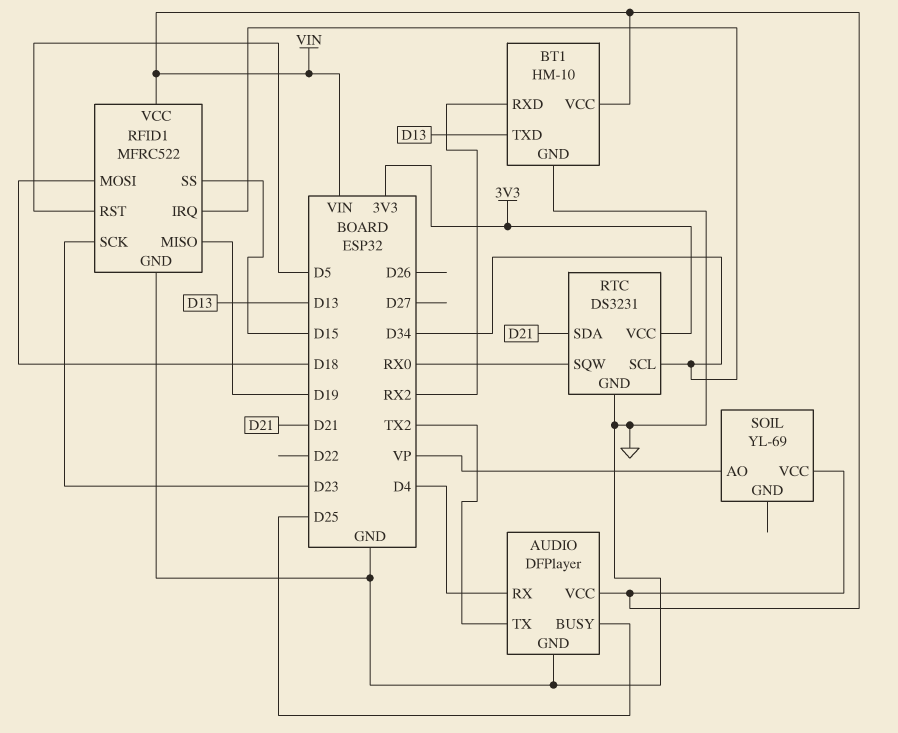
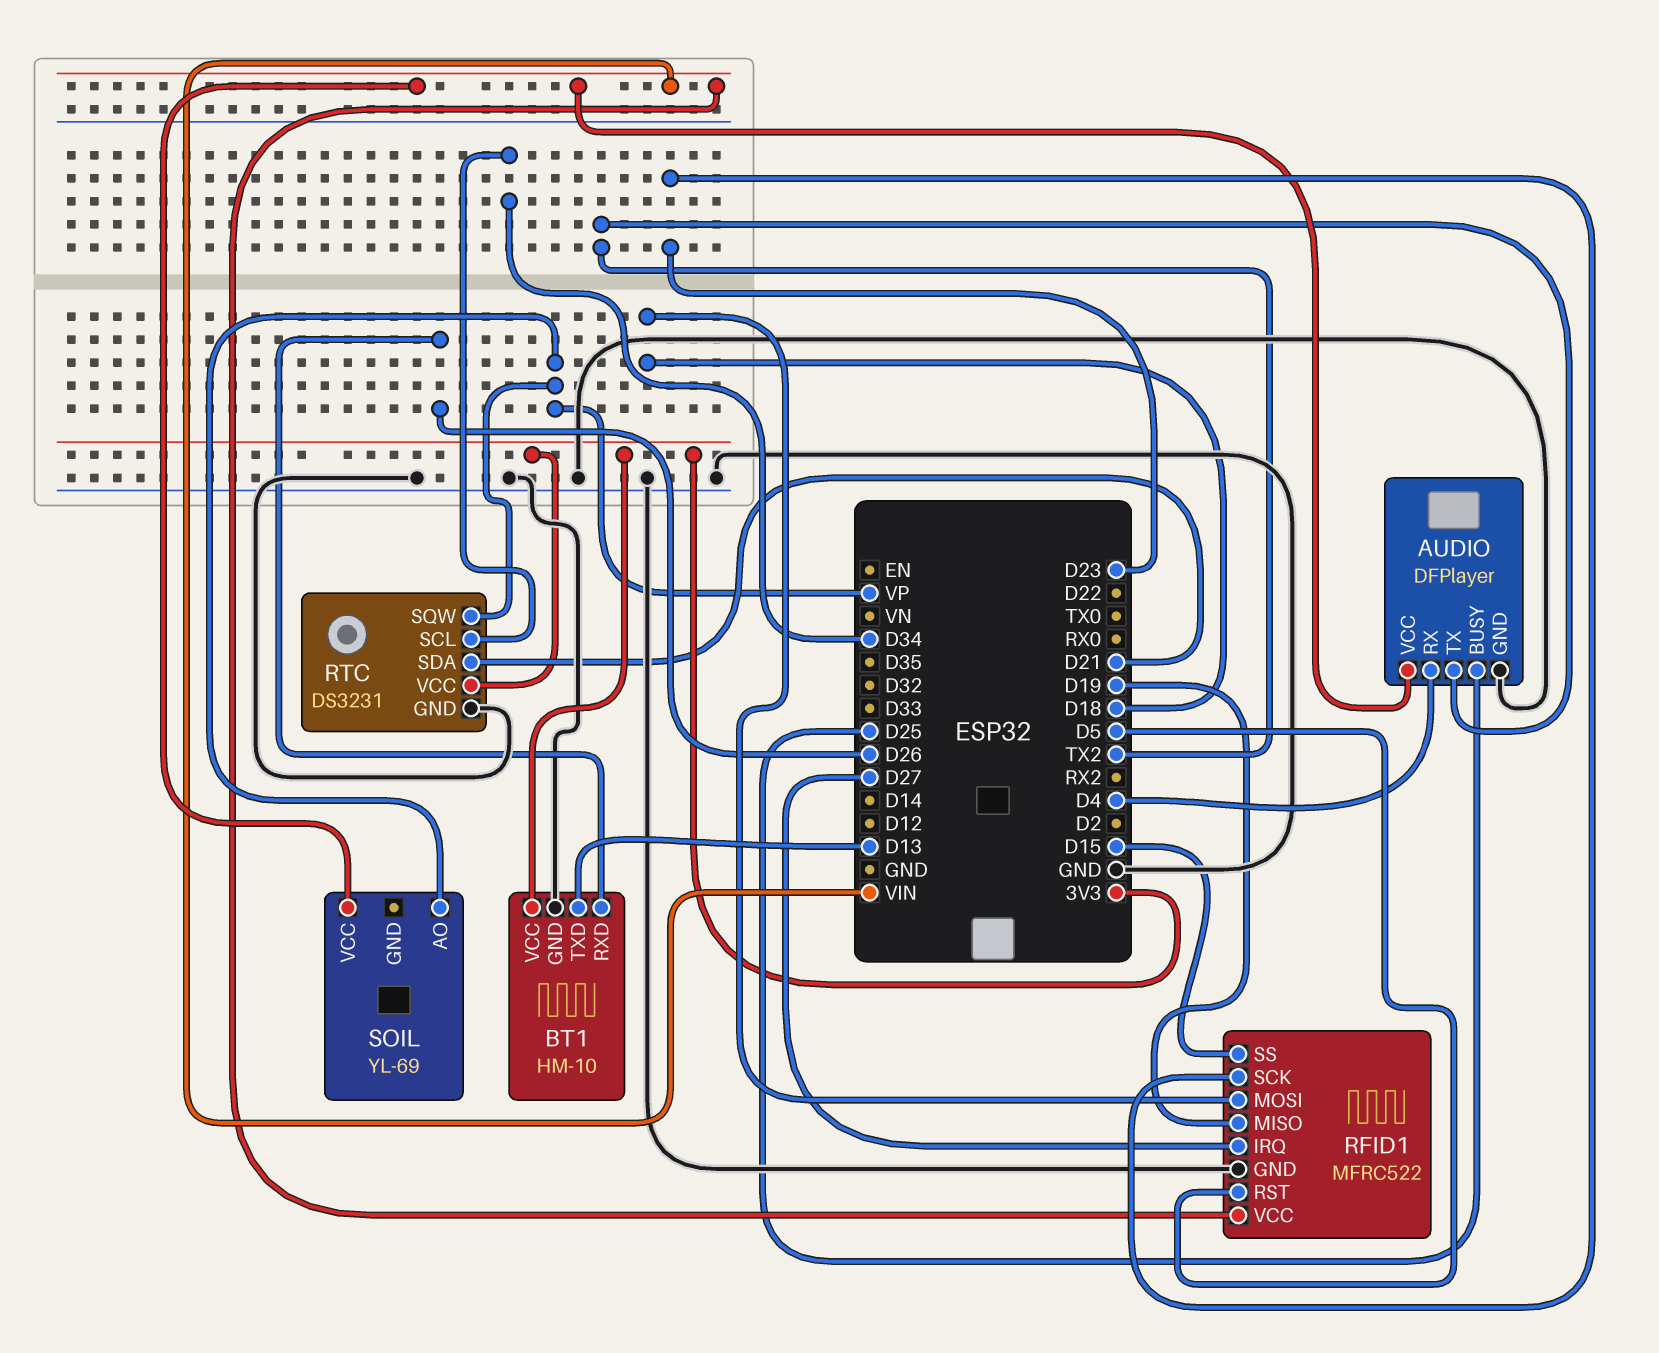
BT1 pin RXD: RX2 -> D26
BT1 pin VCC: VIN -> 3V3
RFID1 pin IRQ: D34 -> D27
RTC pin SQW: RX0 -> VP

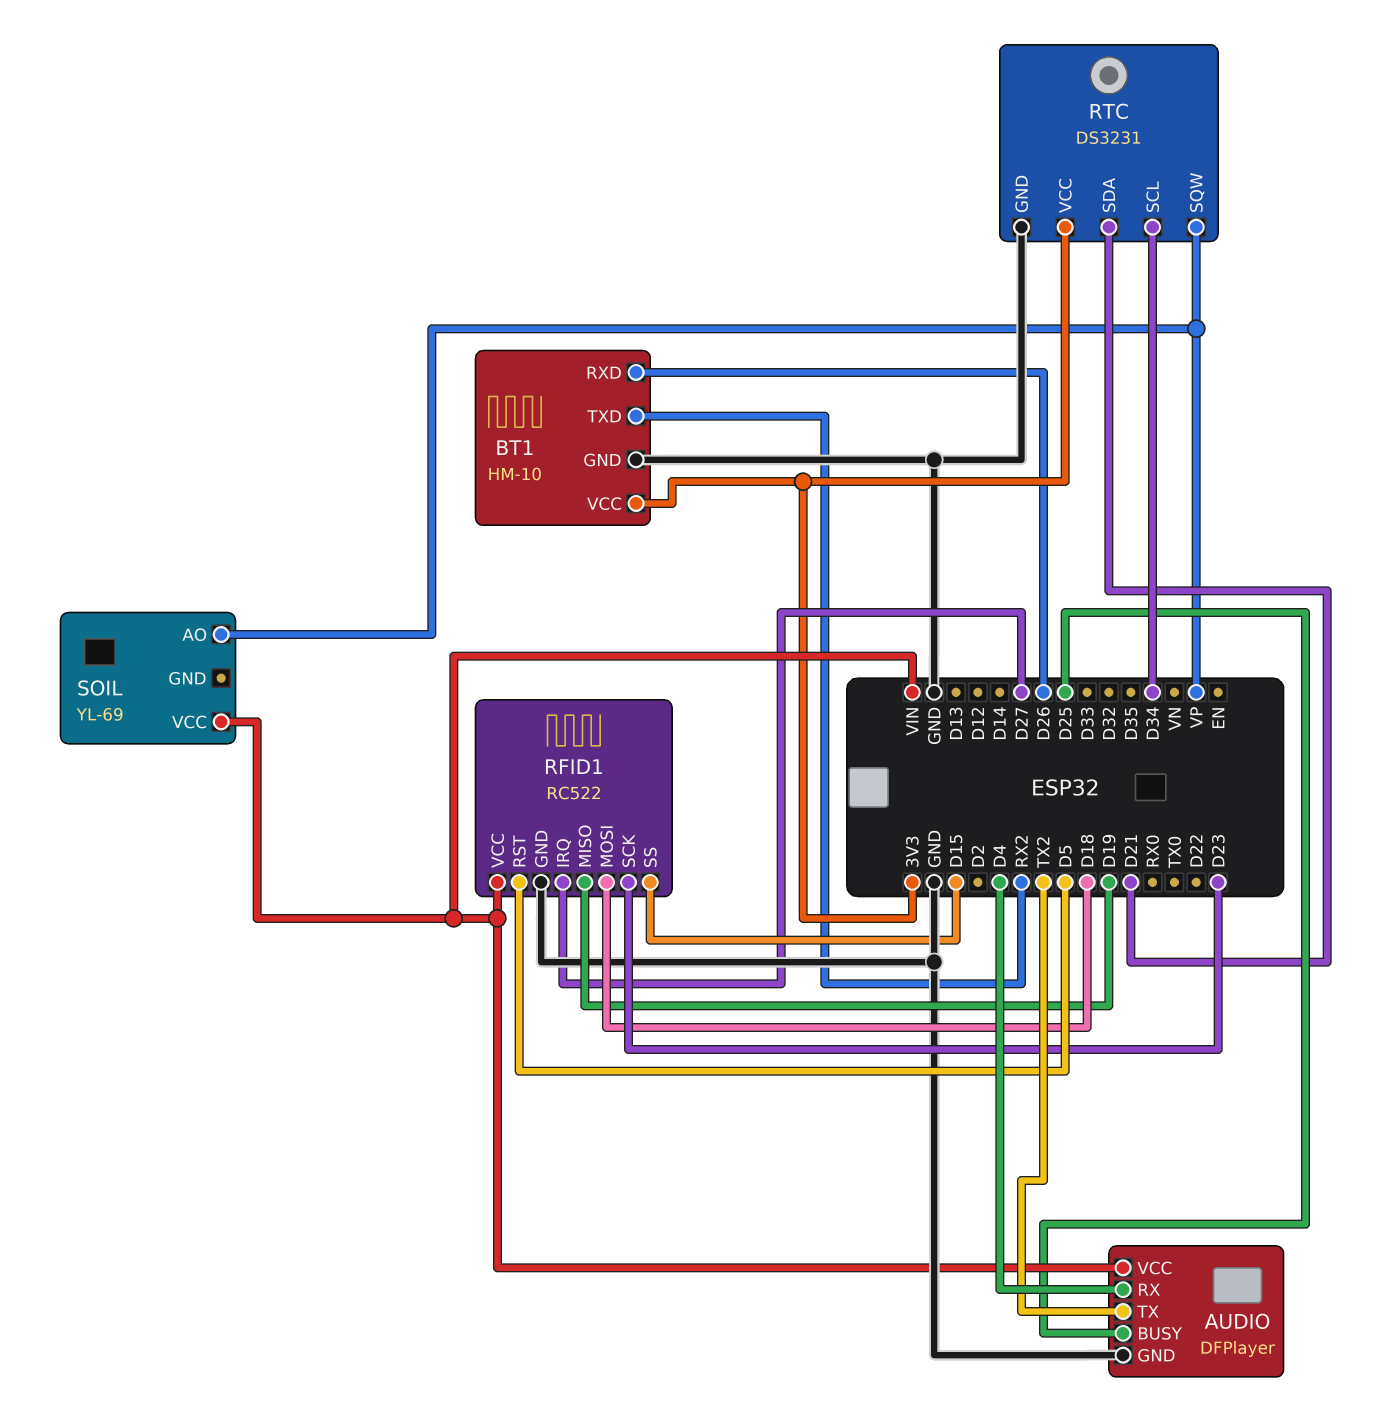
BT1 pin TXD: D13 -> RX2
RFID1: MFRC522 -> RC522

